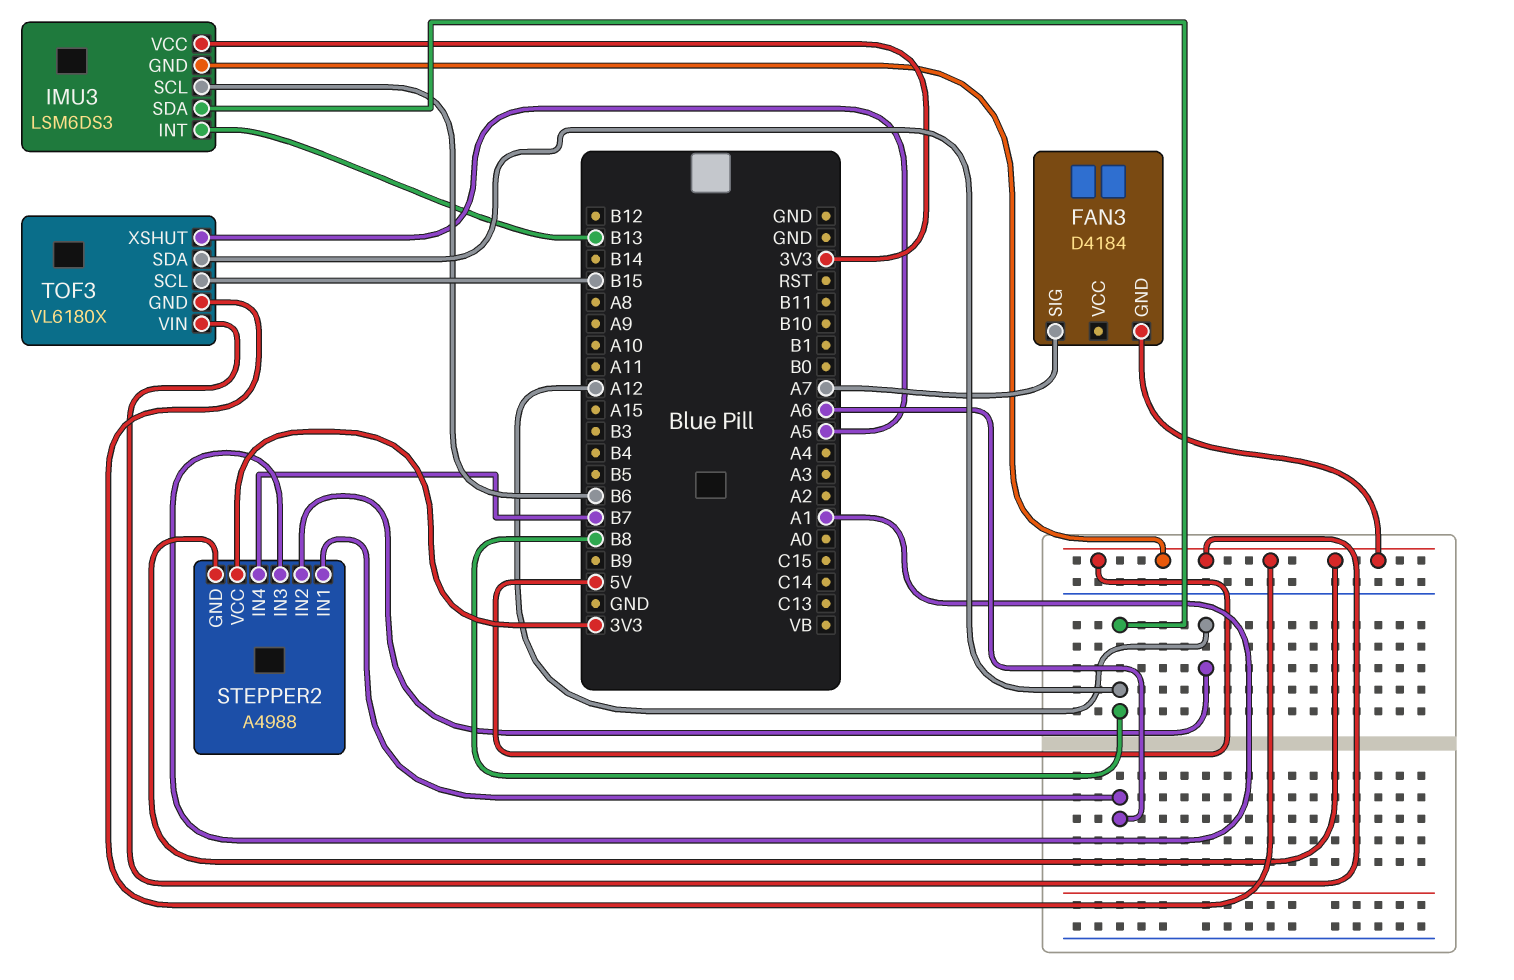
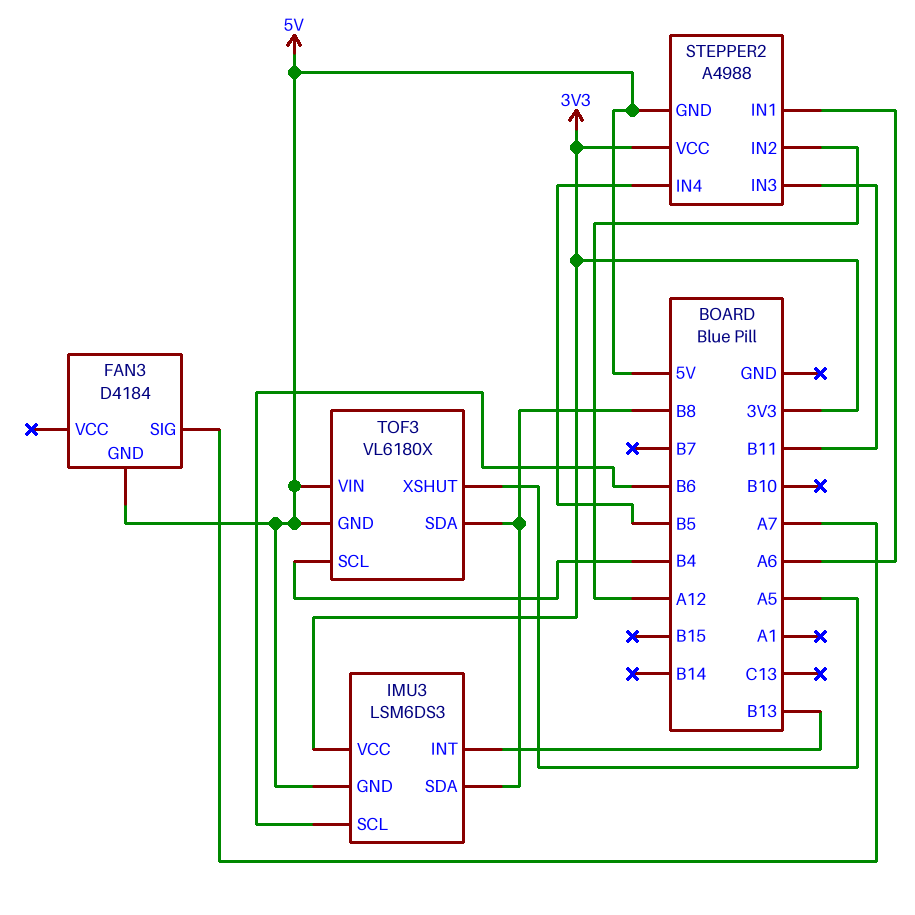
STEPPER2 pin IN3: A1 -> B11
STEPPER2 pin IN4: B7 -> B5
TOF3 pin SCL: B15 -> B4

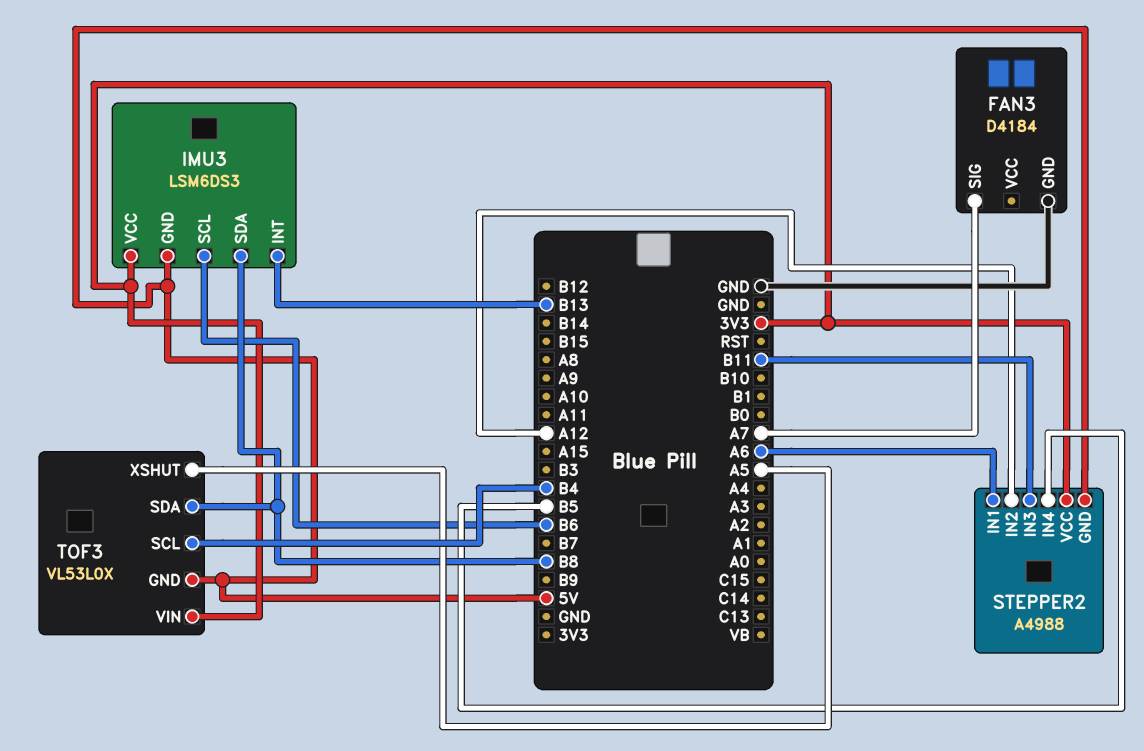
FAN3 pin GND: 5V -> GND
TOF3: VL6180X -> VL53L0X
TOF3 pin VIN: 5V -> 3V3

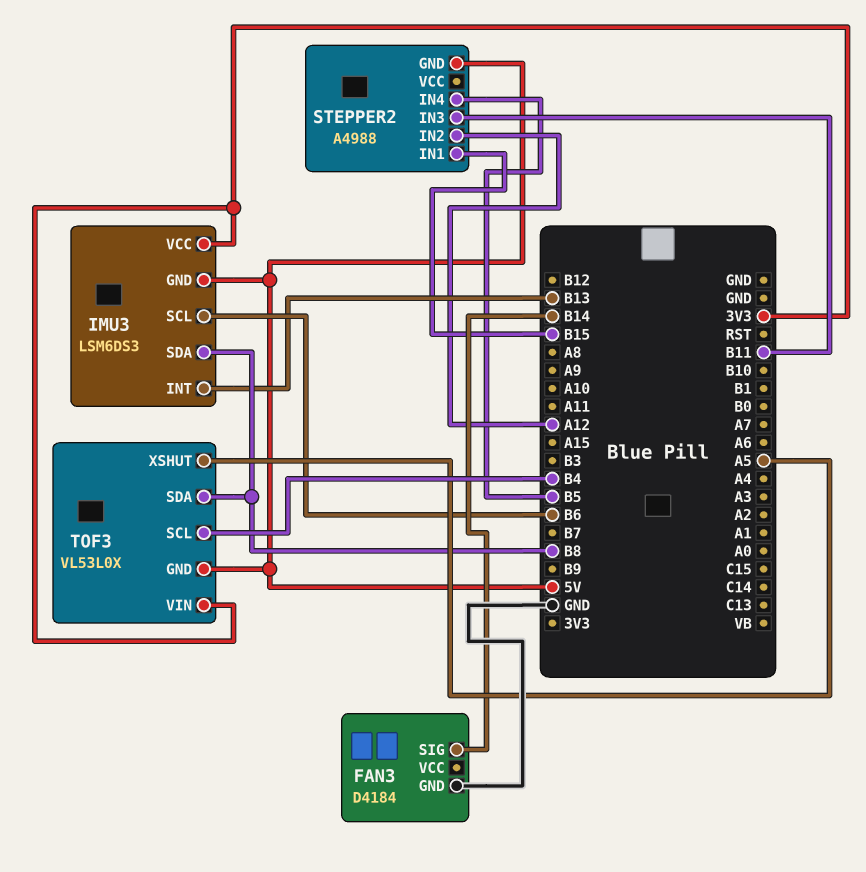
FAN3 pin SIG: A7 -> B14
STEPPER2 pin IN1: A6 -> B15
STEPPER2 pin VCC: 3V3 -> none

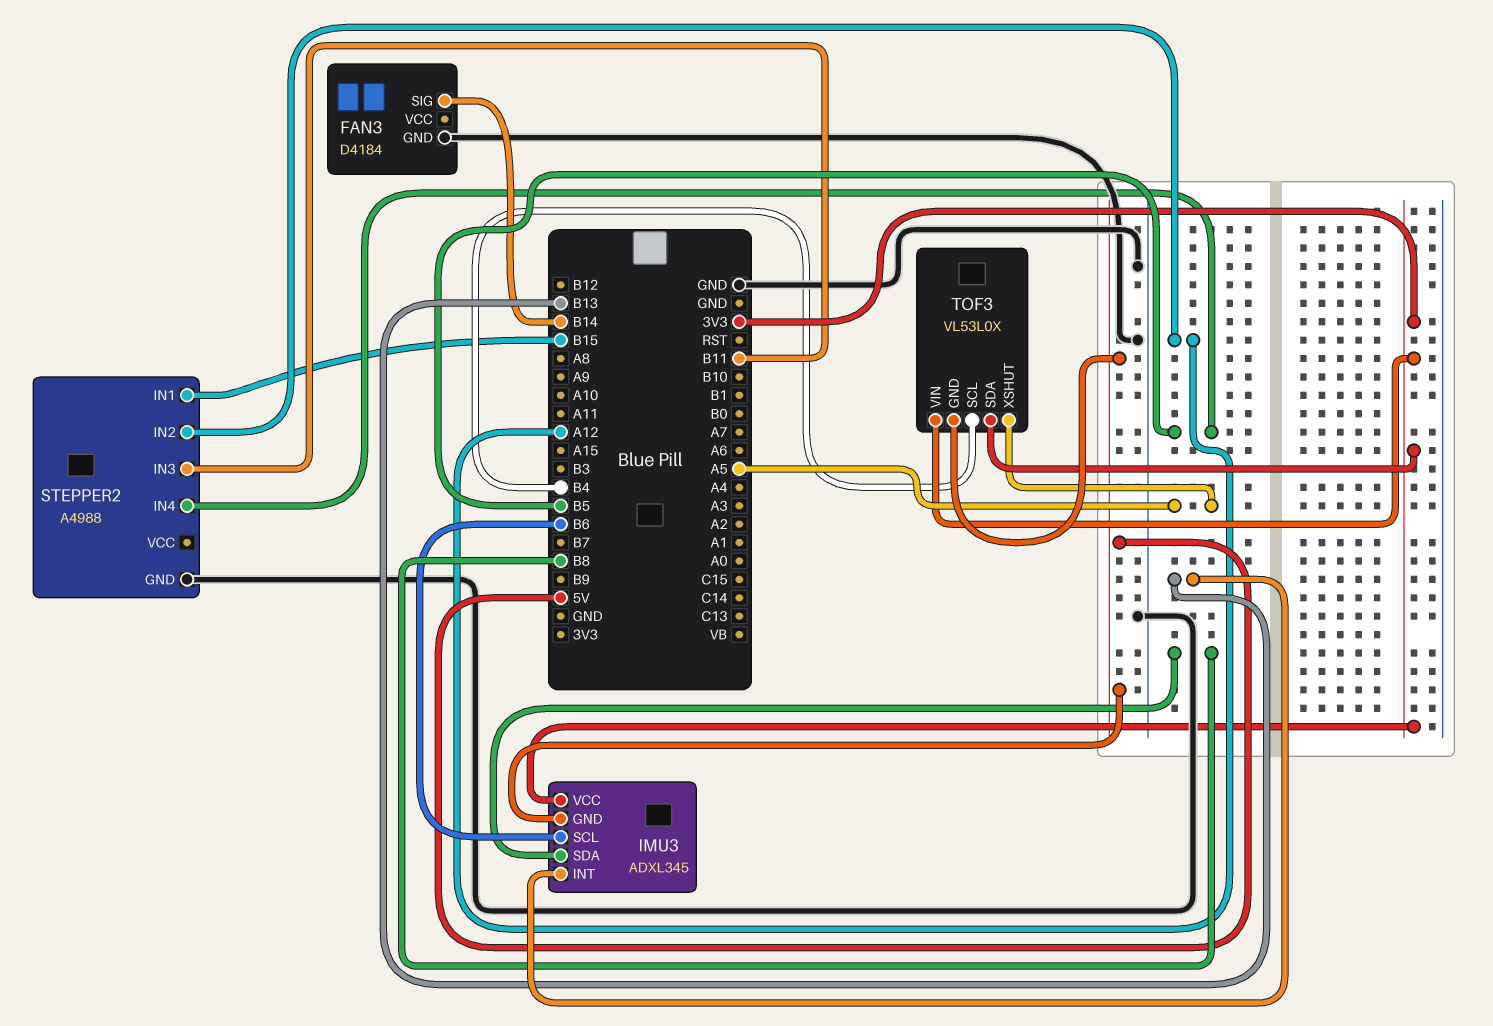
IMU3: LSM6DS3 -> ADXL345
STEPPER2 pin GND: 5V -> GND
TOF3 pin SDA: B8 -> 3V3

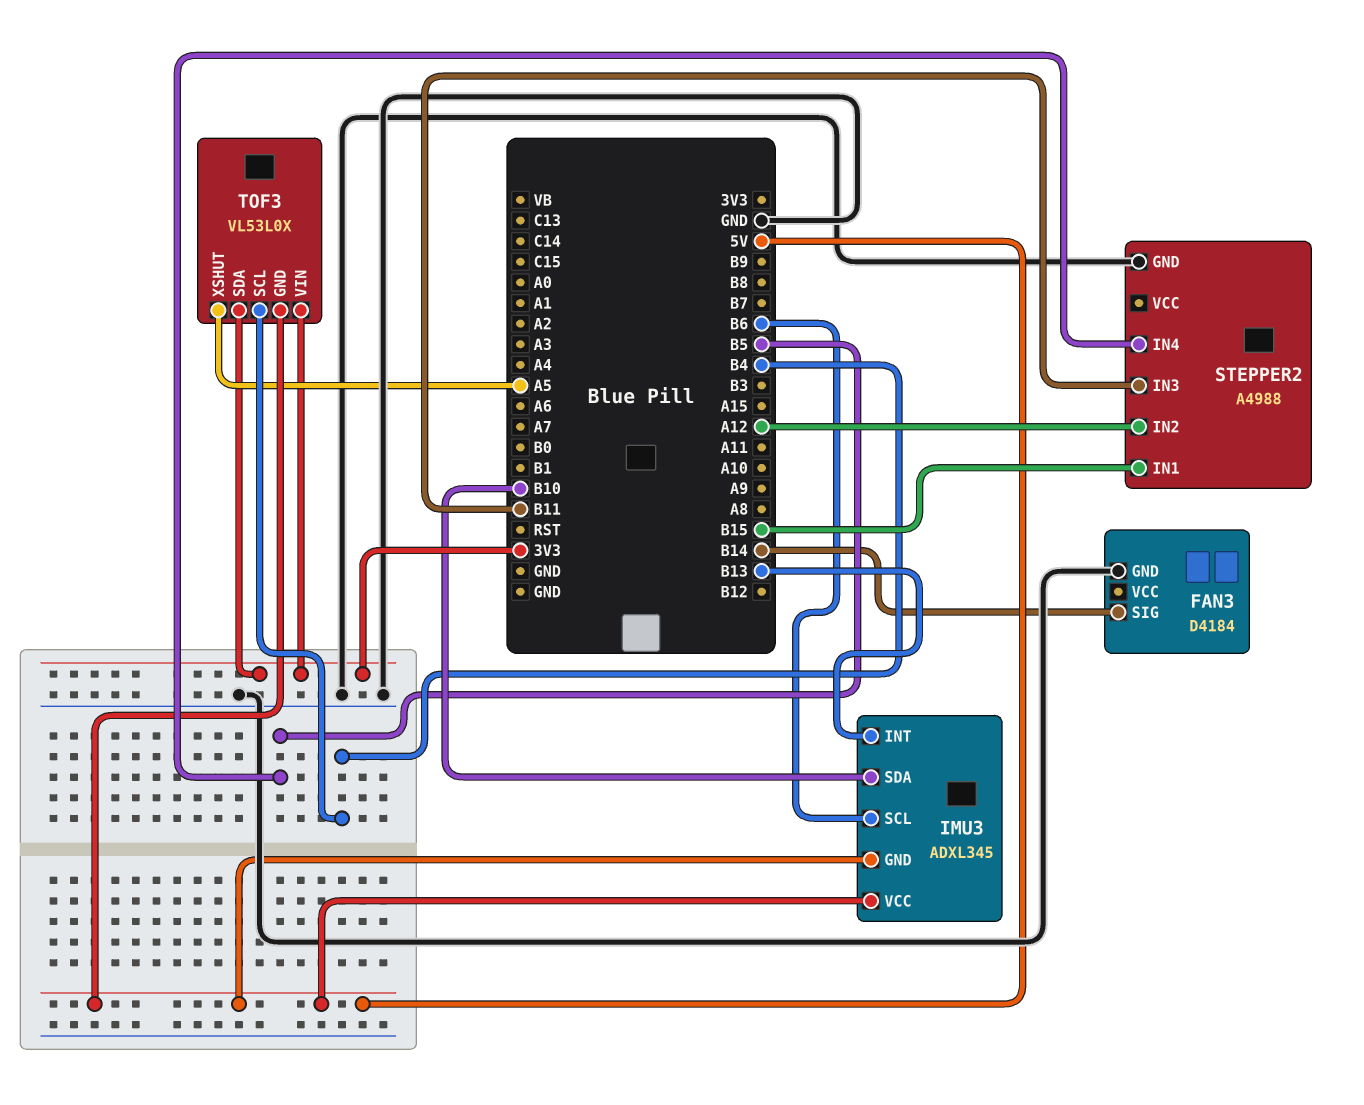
IMU3 pin SDA: B8 -> B10
IMU3 pin VCC: 3V3 -> 5V

